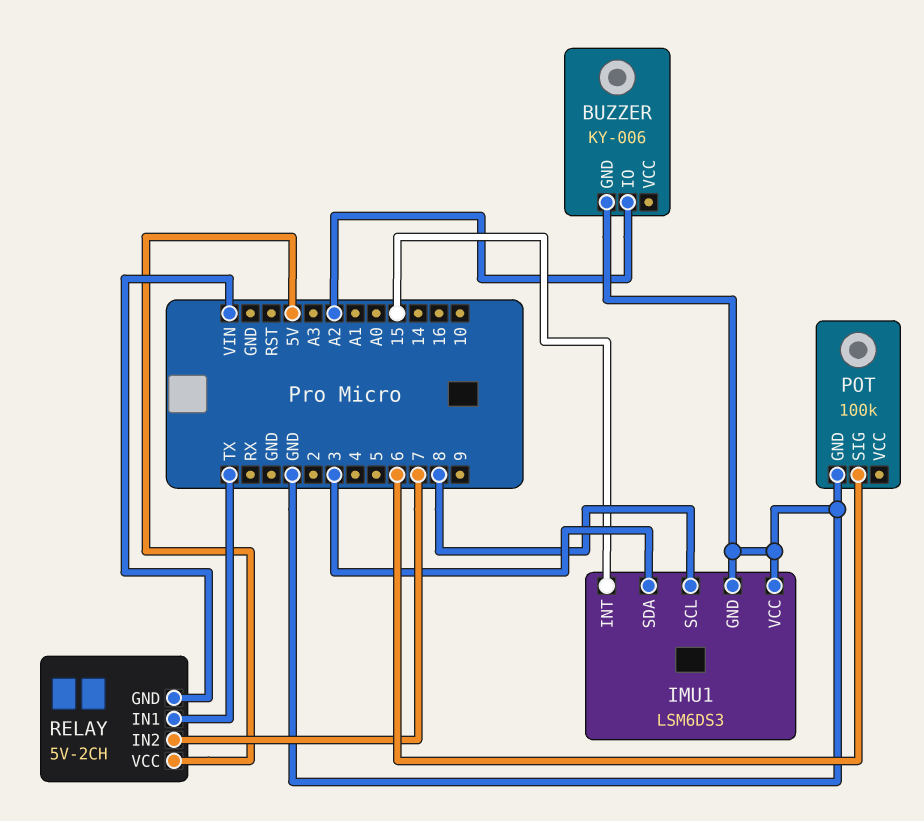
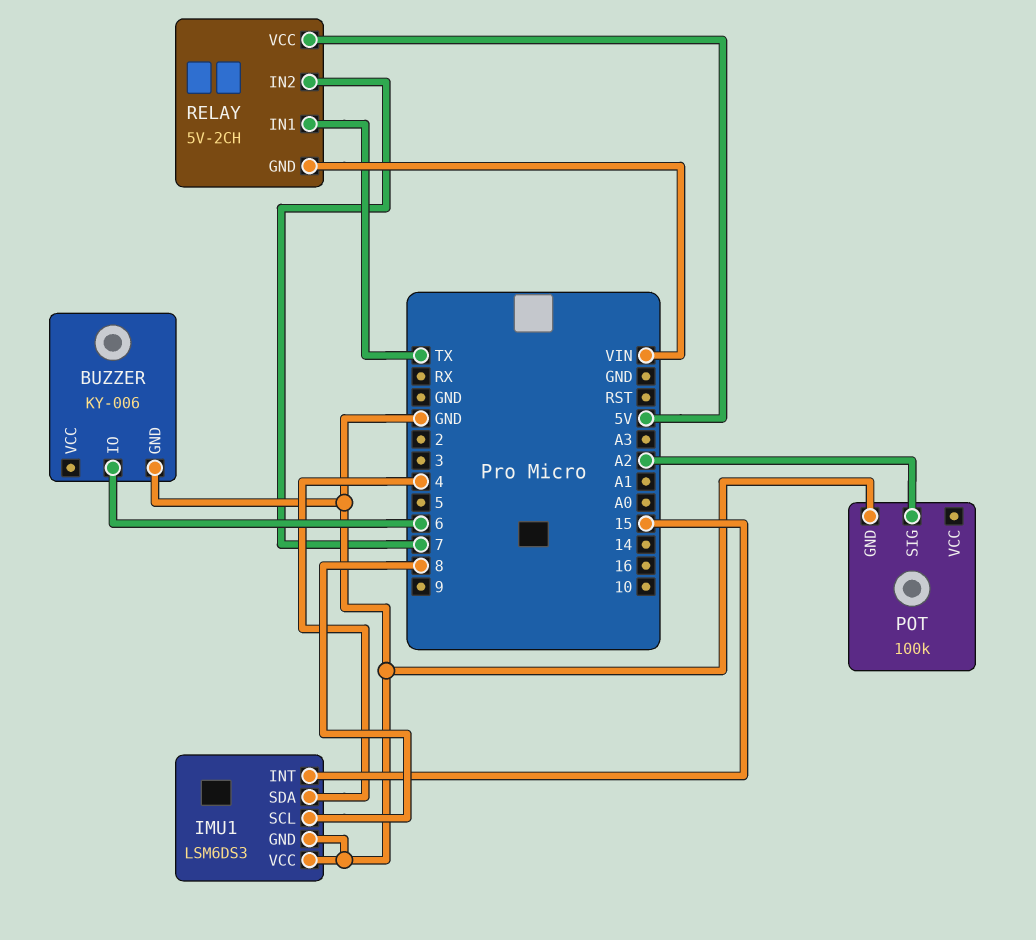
BUZZER pin IO: A2 -> 6
IMU1 pin SDA: 3 -> 4
POT pin SIG: 6 -> A2

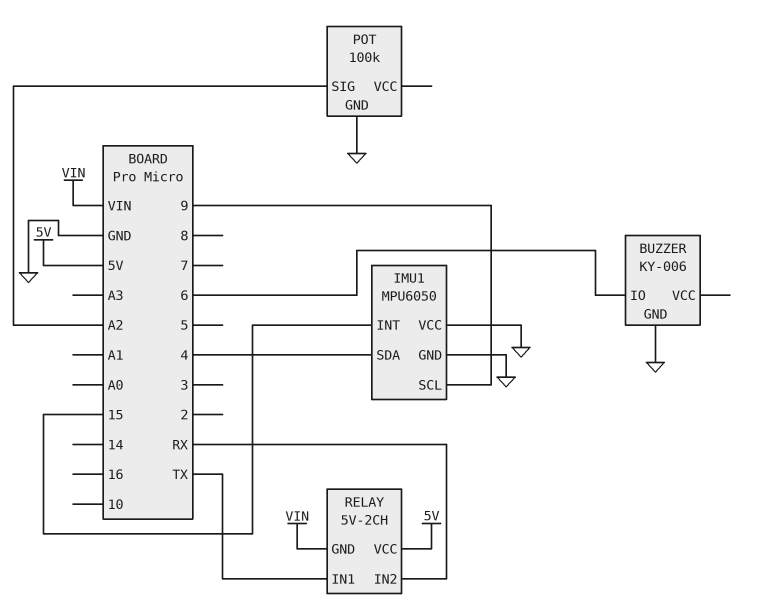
IMU1: LSM6DS3 -> MPU6050
IMU1 pin SCL: 8 -> 9
RELAY pin IN2: 7 -> RX

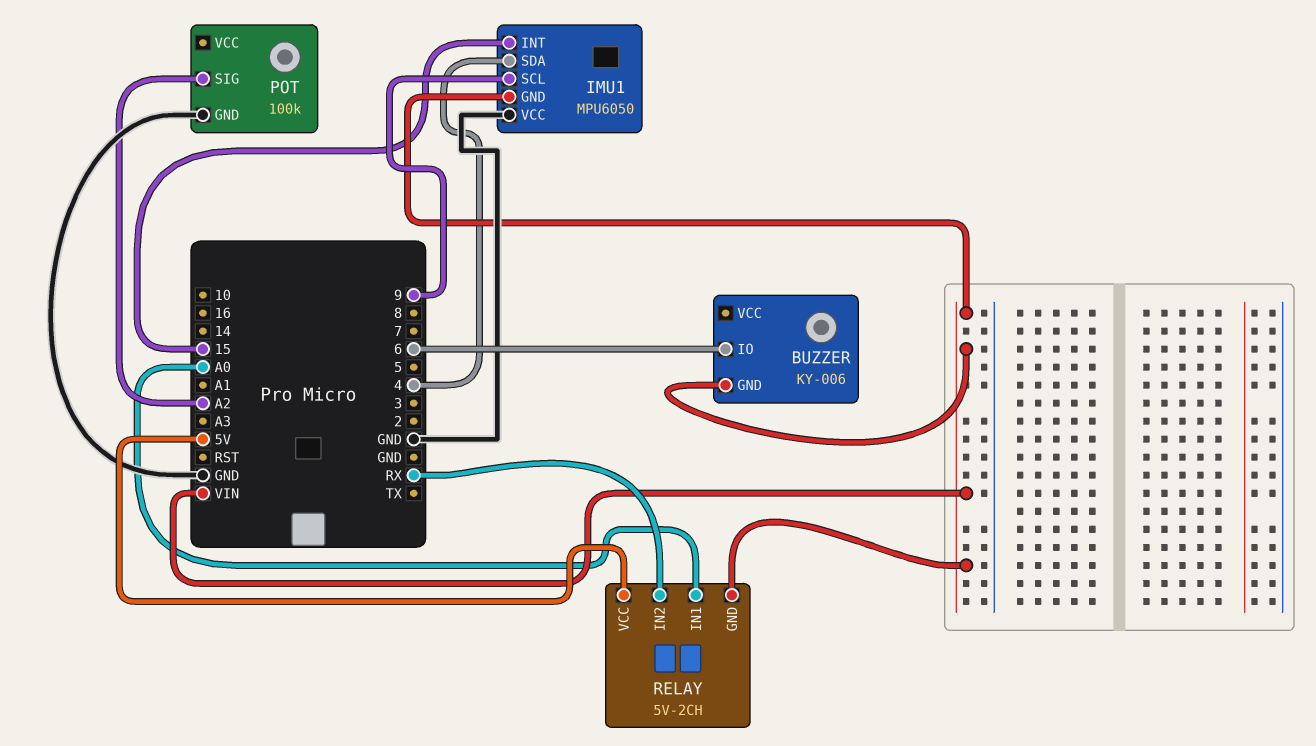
BUZZER pin GND: GND -> VIN
IMU1 pin GND: GND -> VIN
RELAY pin IN1: TX -> A0

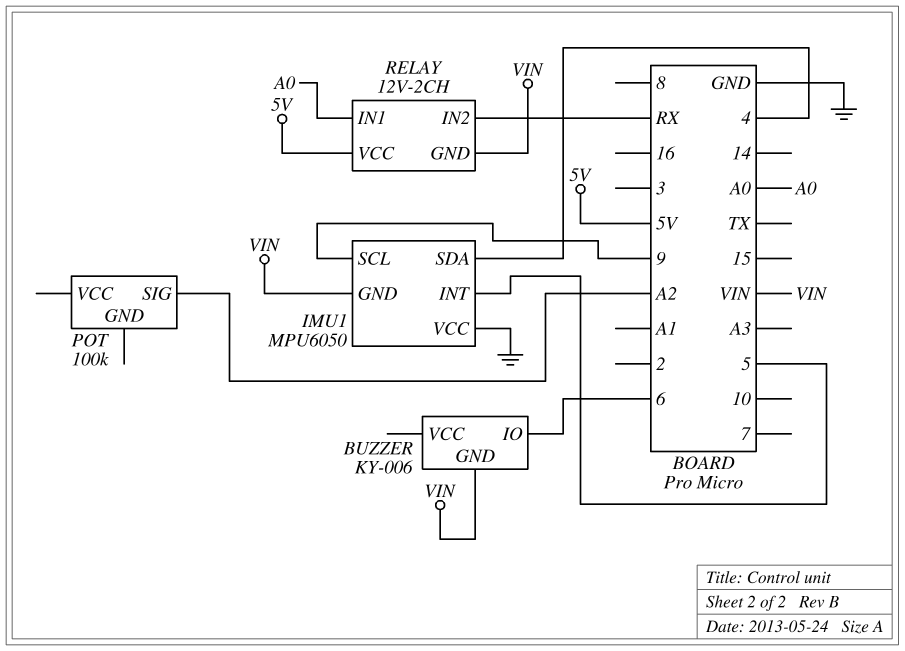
IMU1 pin INT: 15 -> 5
POT pin GND: GND -> none
RELAY: 5V-2CH -> 12V-2CH

